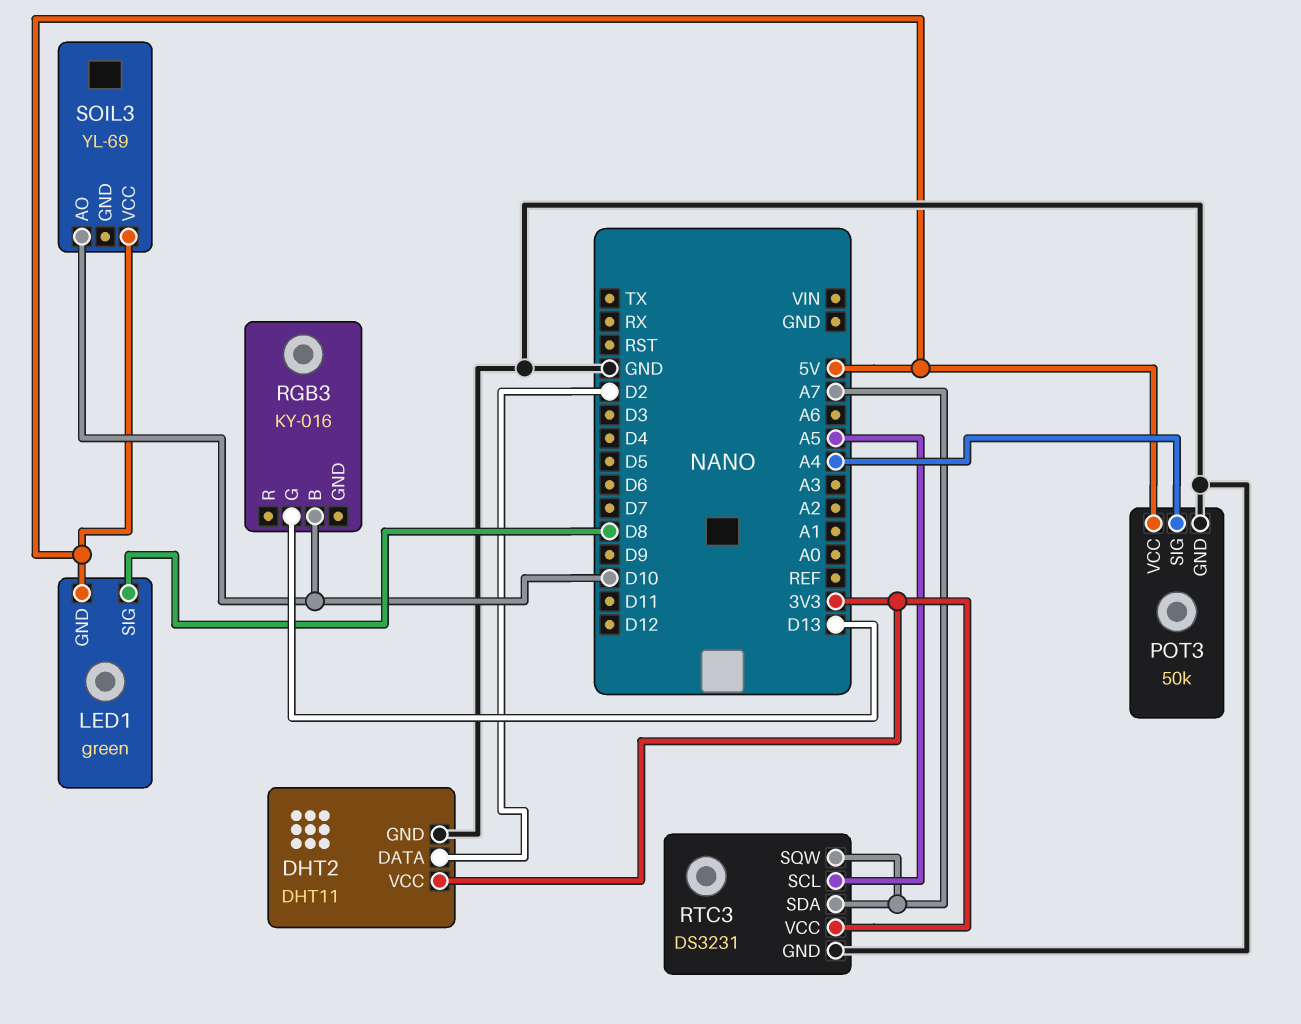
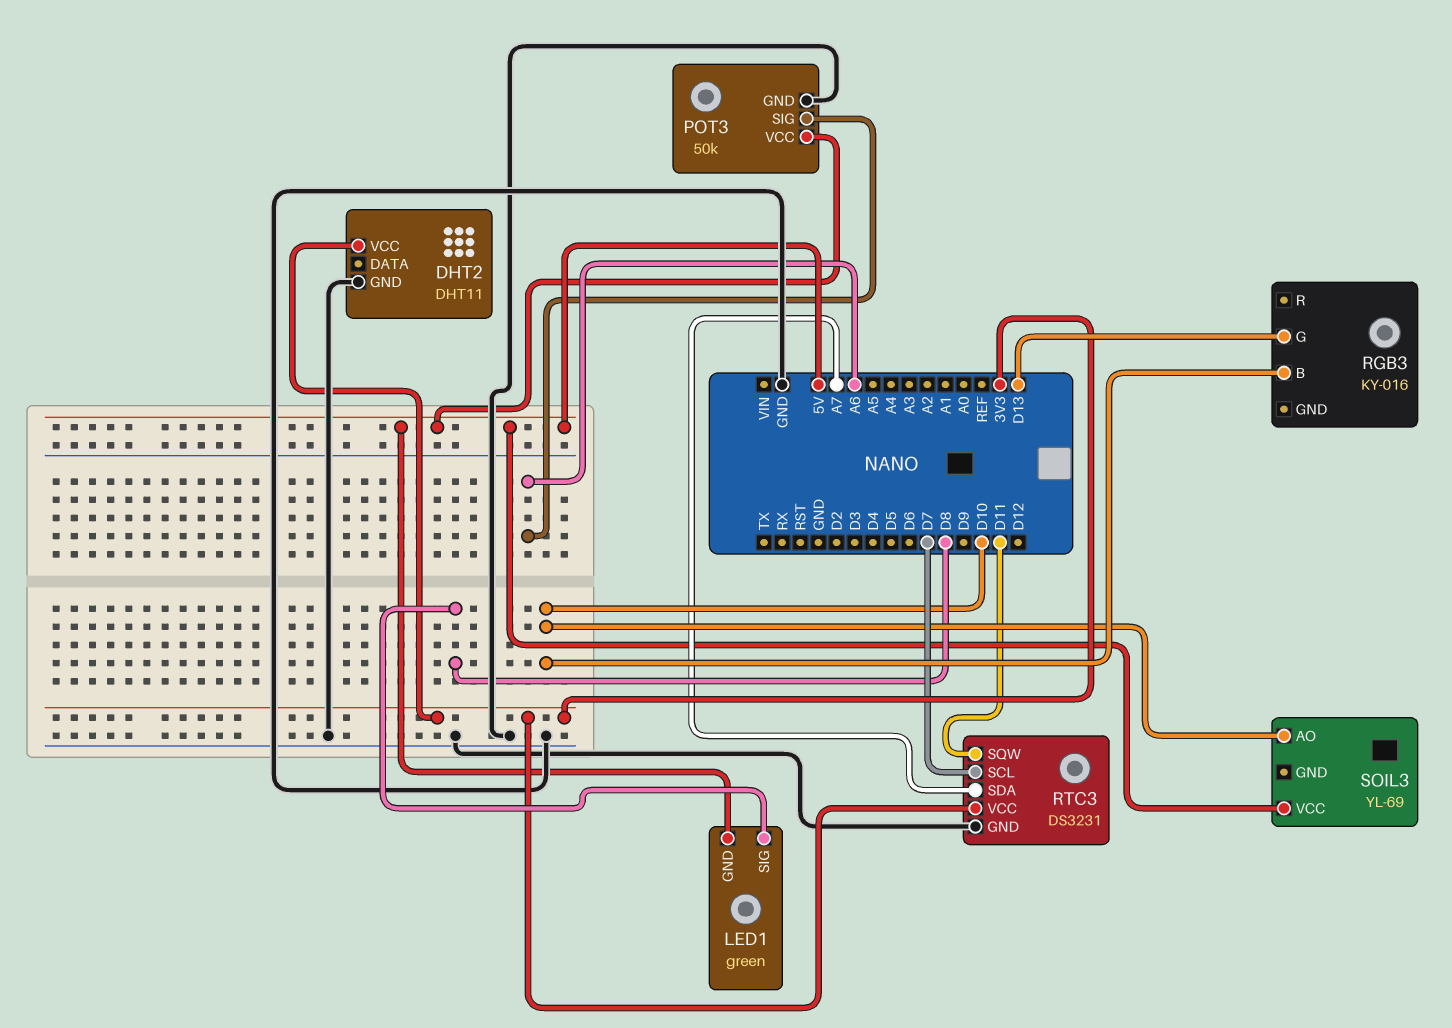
DHT2 pin DATA: D2 -> none
POT3 pin SIG: A4 -> A6
RTC3 pin SCL: A5 -> D7
RTC3 pin SQW: A7 -> D11

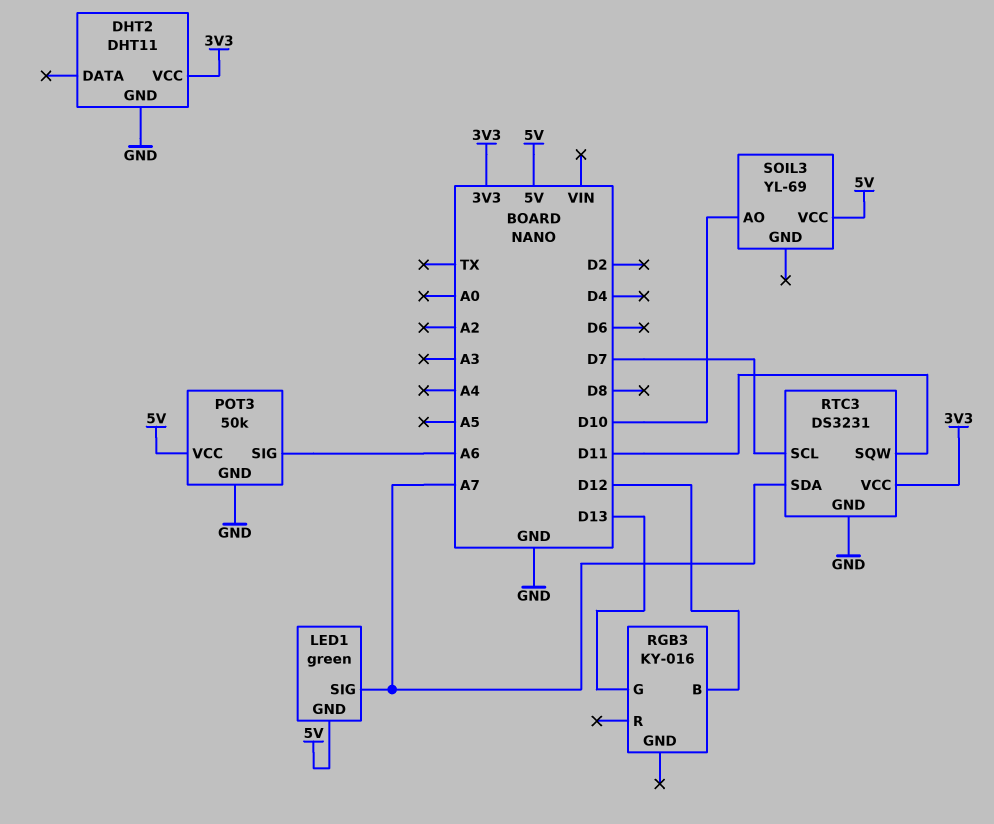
LED1 pin SIG: D8 -> A7
RGB3 pin B: D10 -> D12

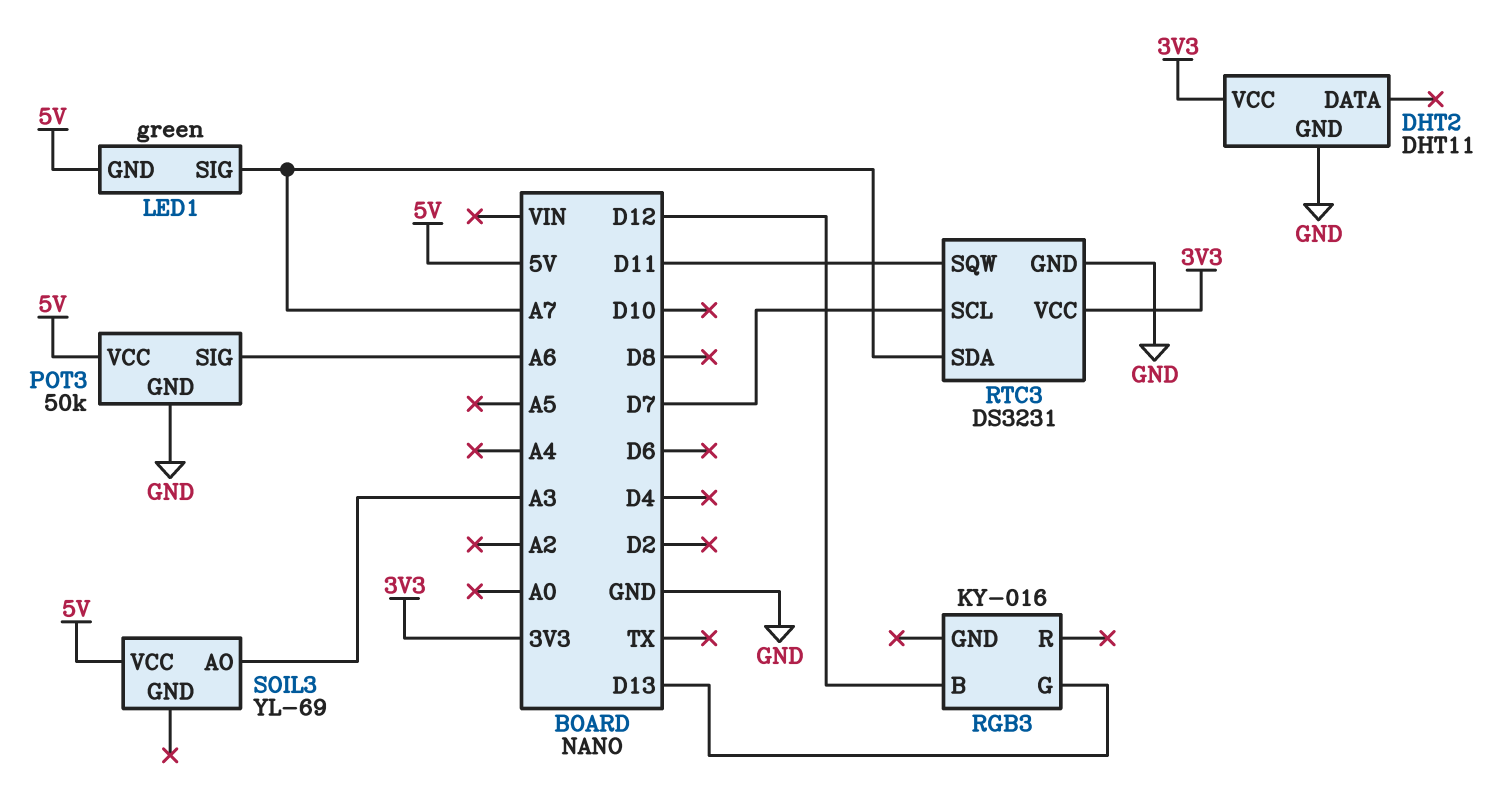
SOIL3 pin AO: D10 -> A3

